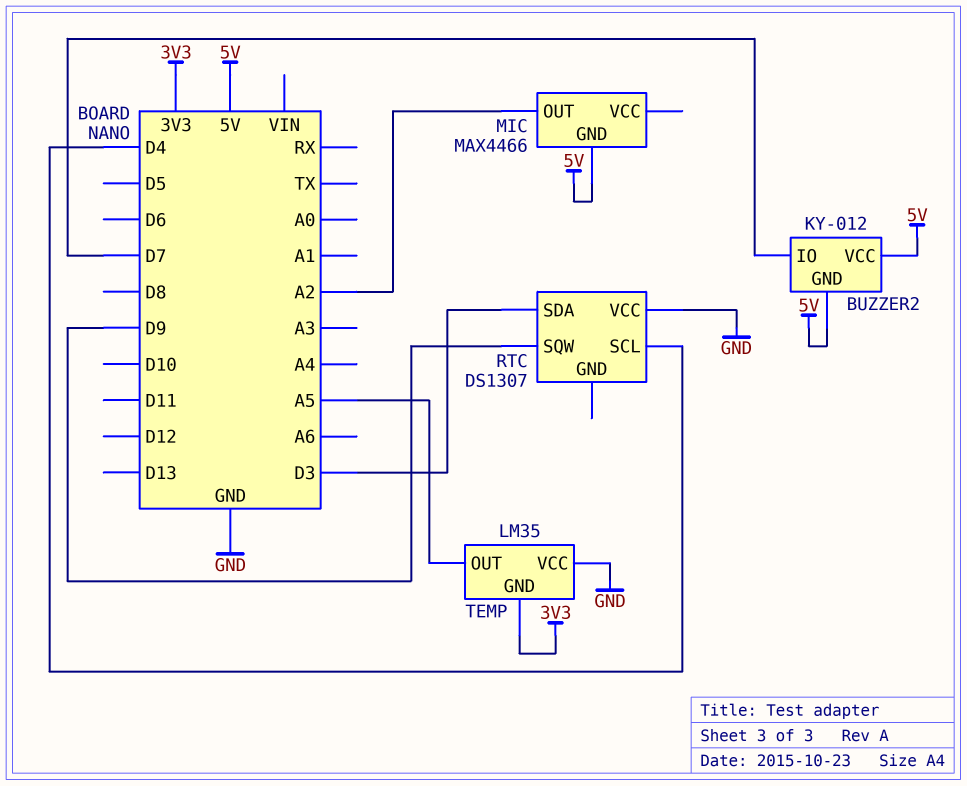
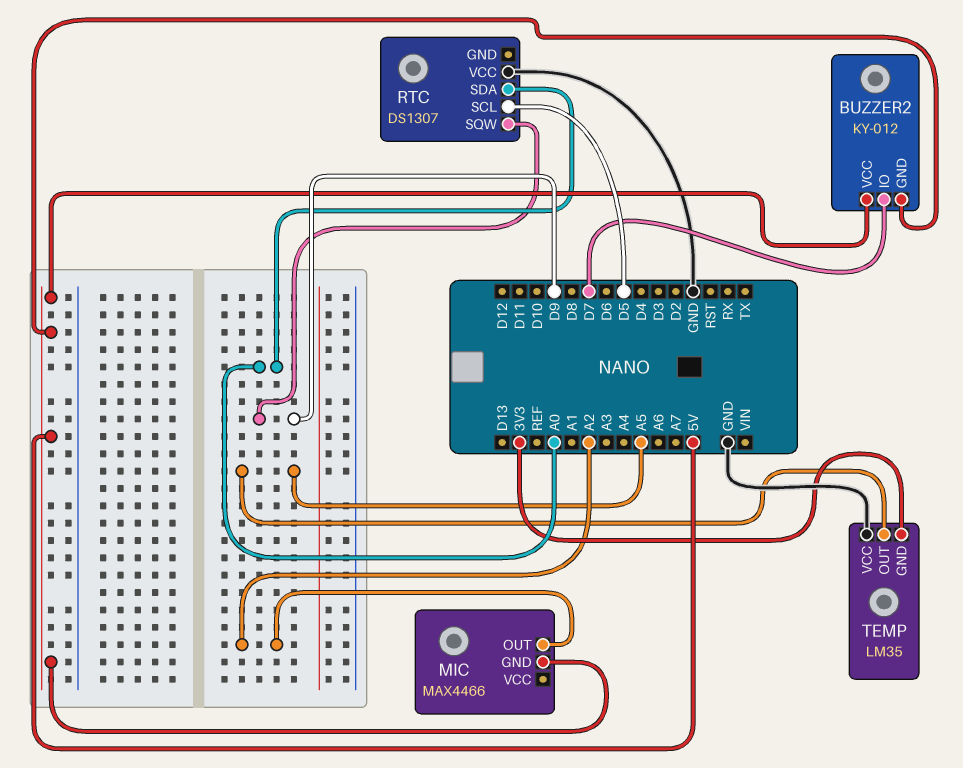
RTC pin SCL: D4 -> D5
RTC pin SDA: D3 -> A0

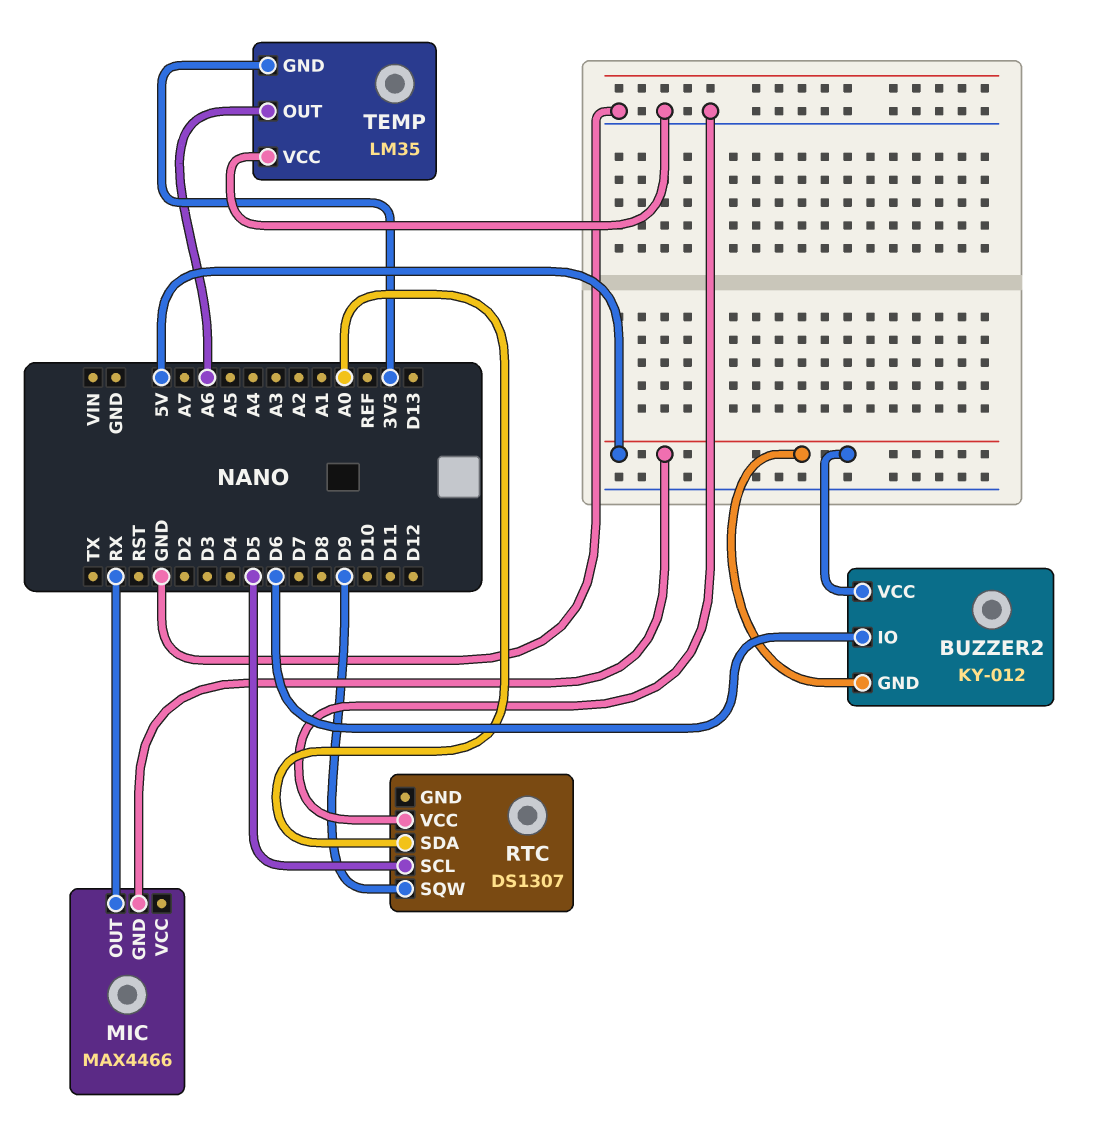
BUZZER2 pin IO: D7 -> D6
MIC pin OUT: A2 -> RX
TEMP pin OUT: A5 -> A6

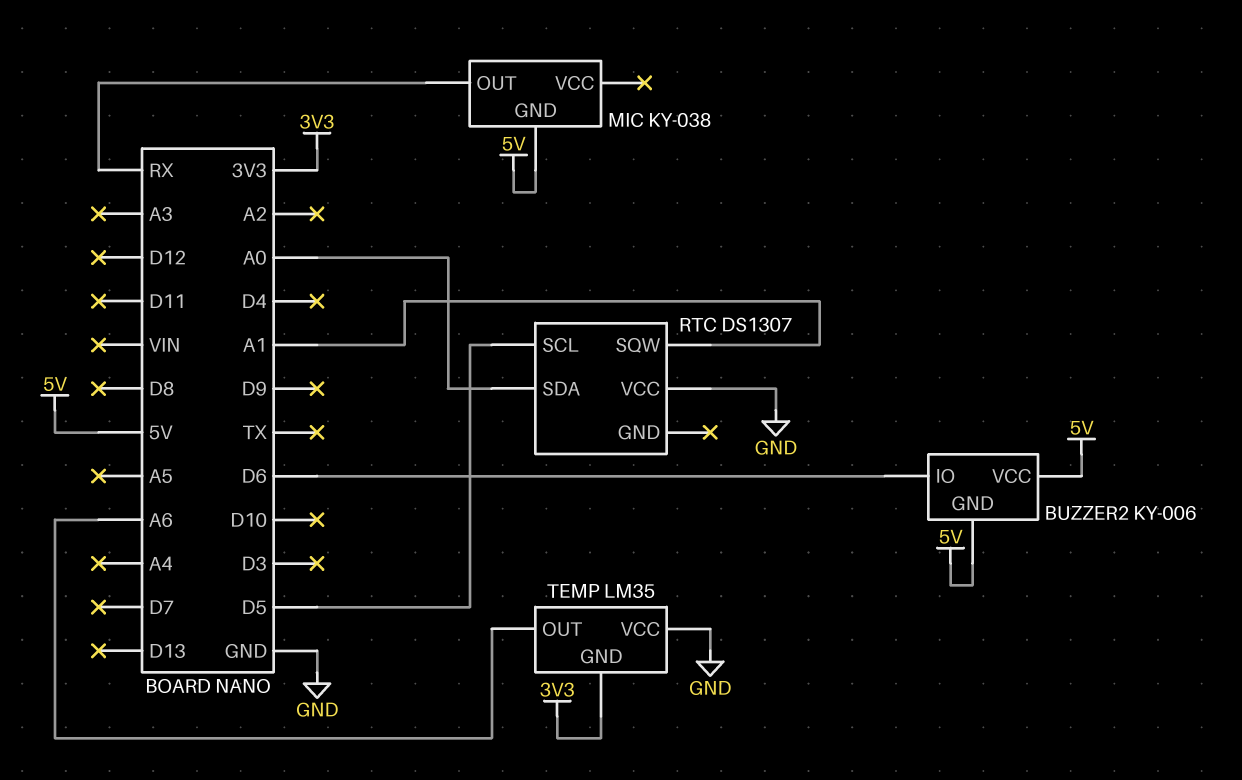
BUZZER2: KY-012 -> KY-006
MIC: MAX4466 -> KY-038
RTC pin SQW: D9 -> A1

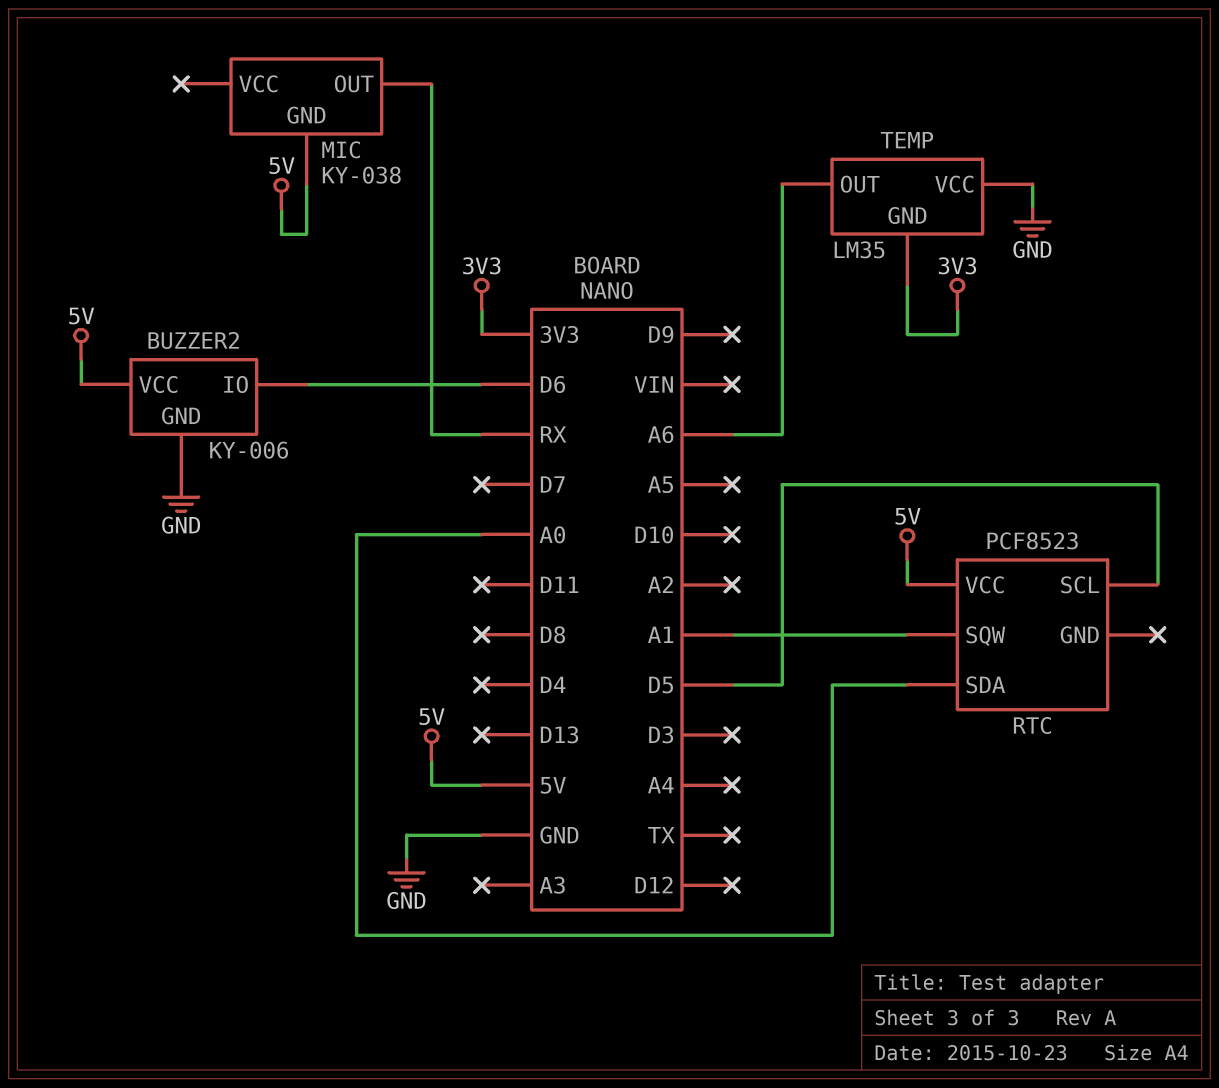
BUZZER2 pin GND: 5V -> GND
RTC: DS1307 -> PCF8523
RTC pin VCC: GND -> 5V

